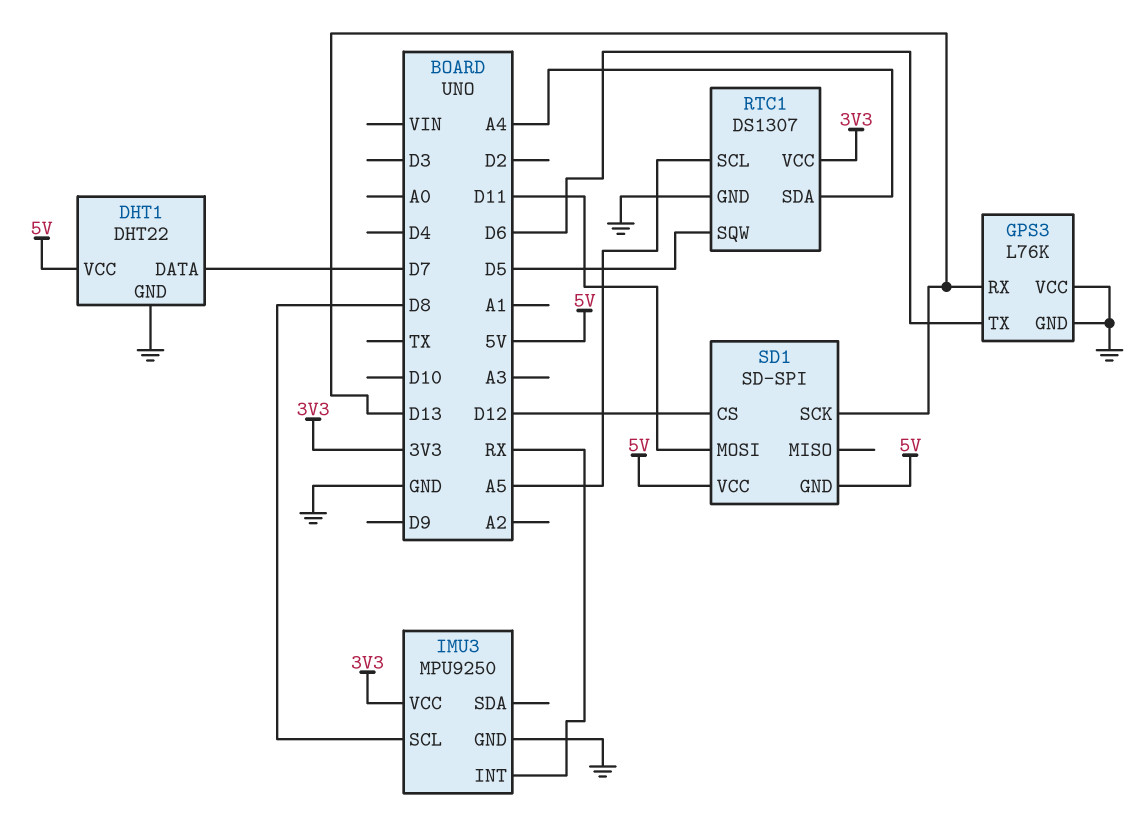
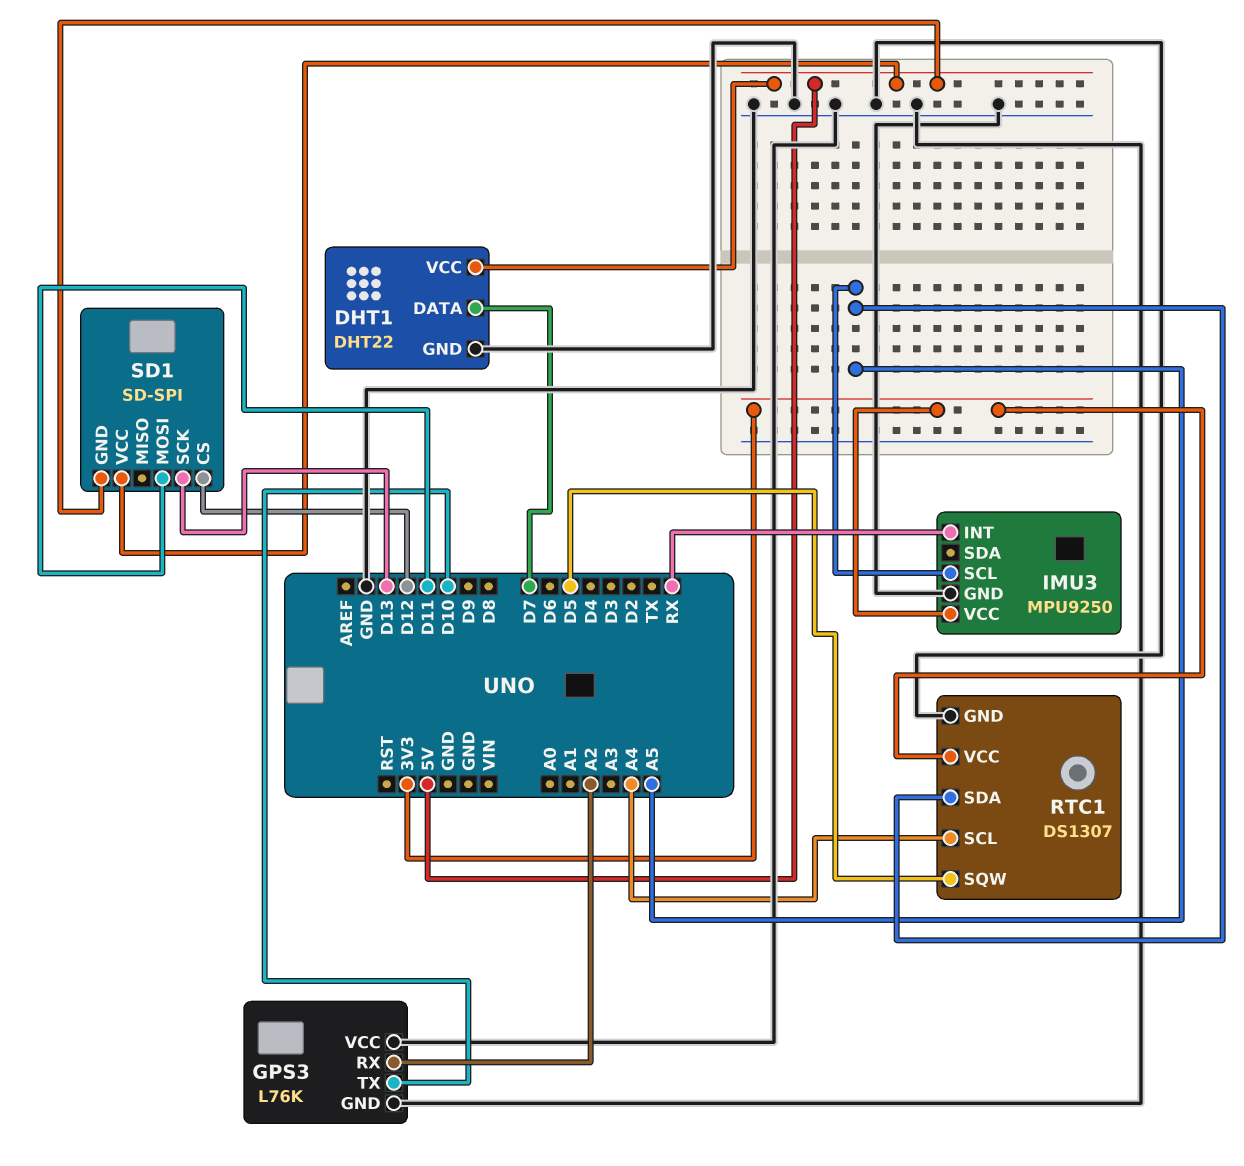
GPS3 pin RX: D13 -> A2
GPS3 pin TX: D6 -> D10
IMU3 pin SCL: D8 -> A5
RTC1 pin SCL: A5 -> A4
RTC1 pin SDA: A4 -> A5

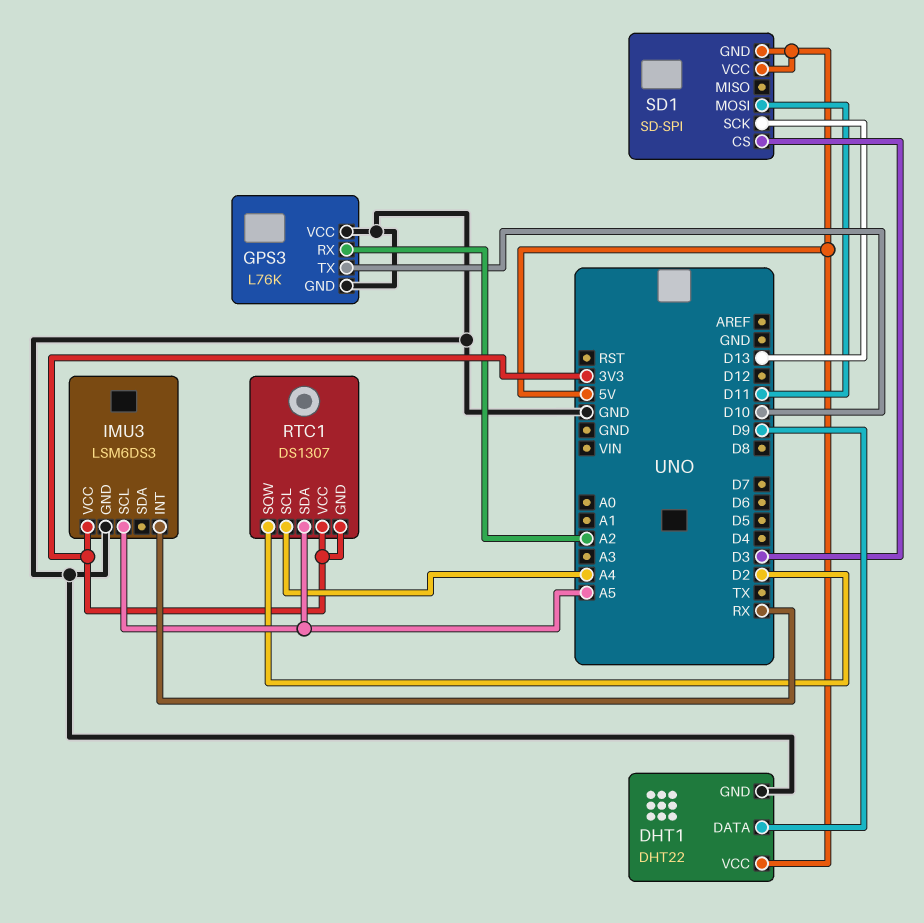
DHT1 pin DATA: D7 -> D9
IMU3: MPU9250 -> LSM6DS3
RTC1 pin GND: GND -> 3V3
RTC1 pin SQW: D5 -> D2
SD1 pin CS: D12 -> D3

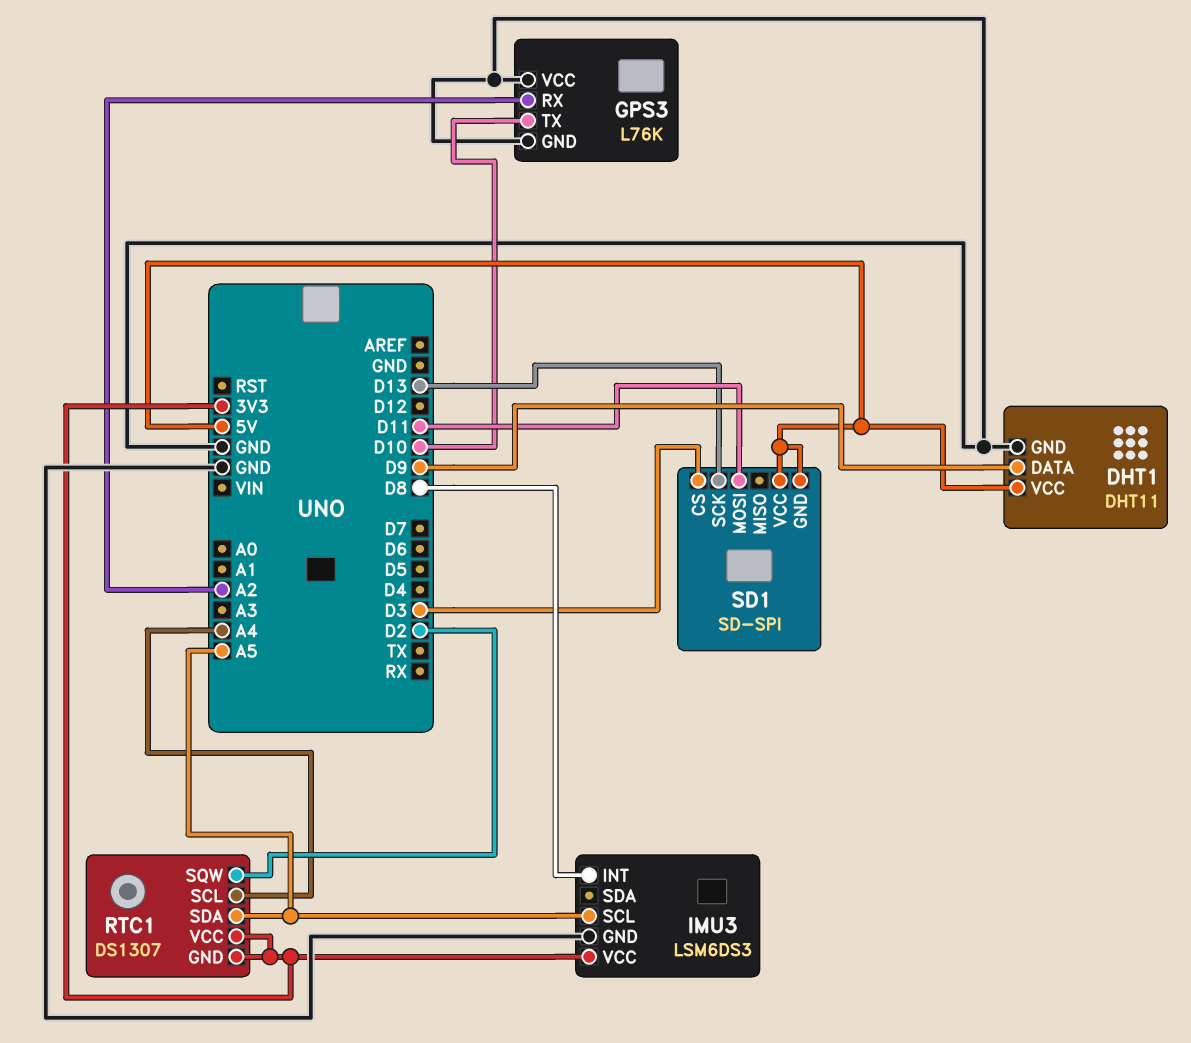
DHT1: DHT22 -> DHT11
IMU3 pin INT: RX -> D8

